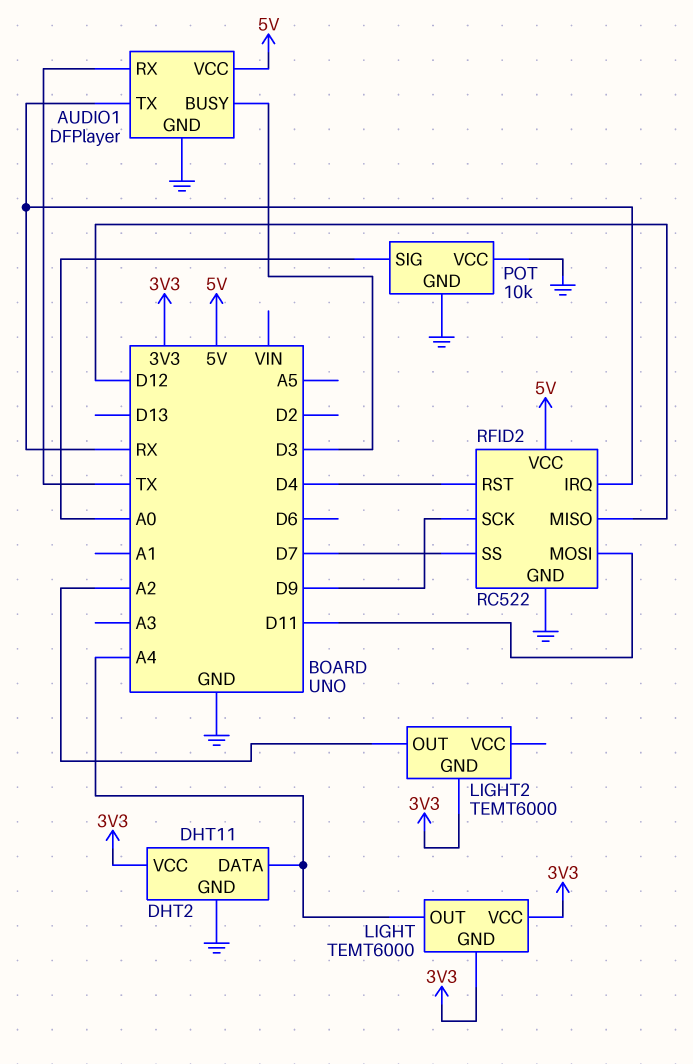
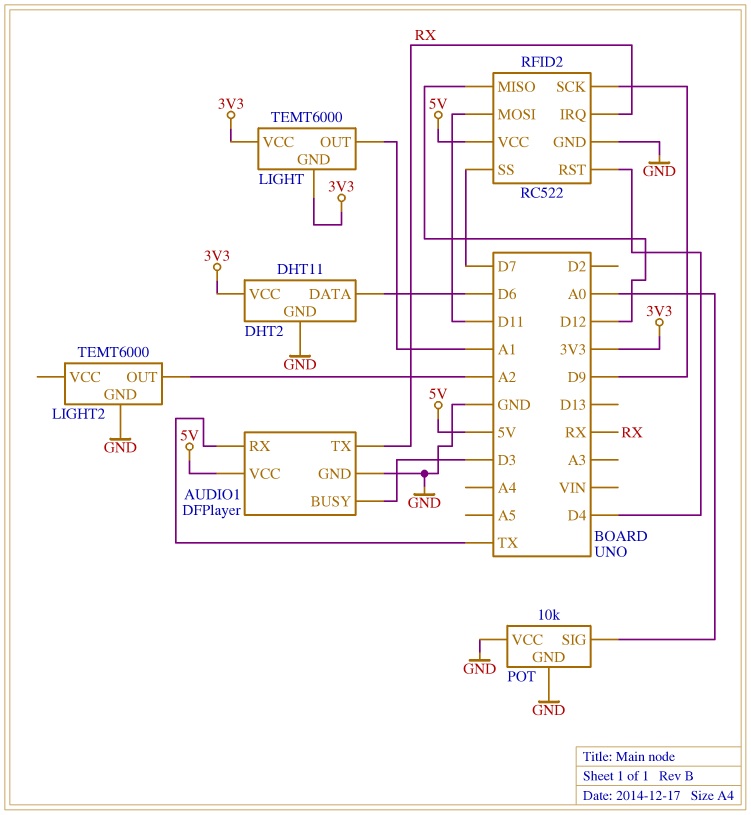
DHT2 pin DATA: A4 -> D6
LIGHT pin OUT: A4 -> A1
LIGHT2 pin GND: 3V3 -> GND

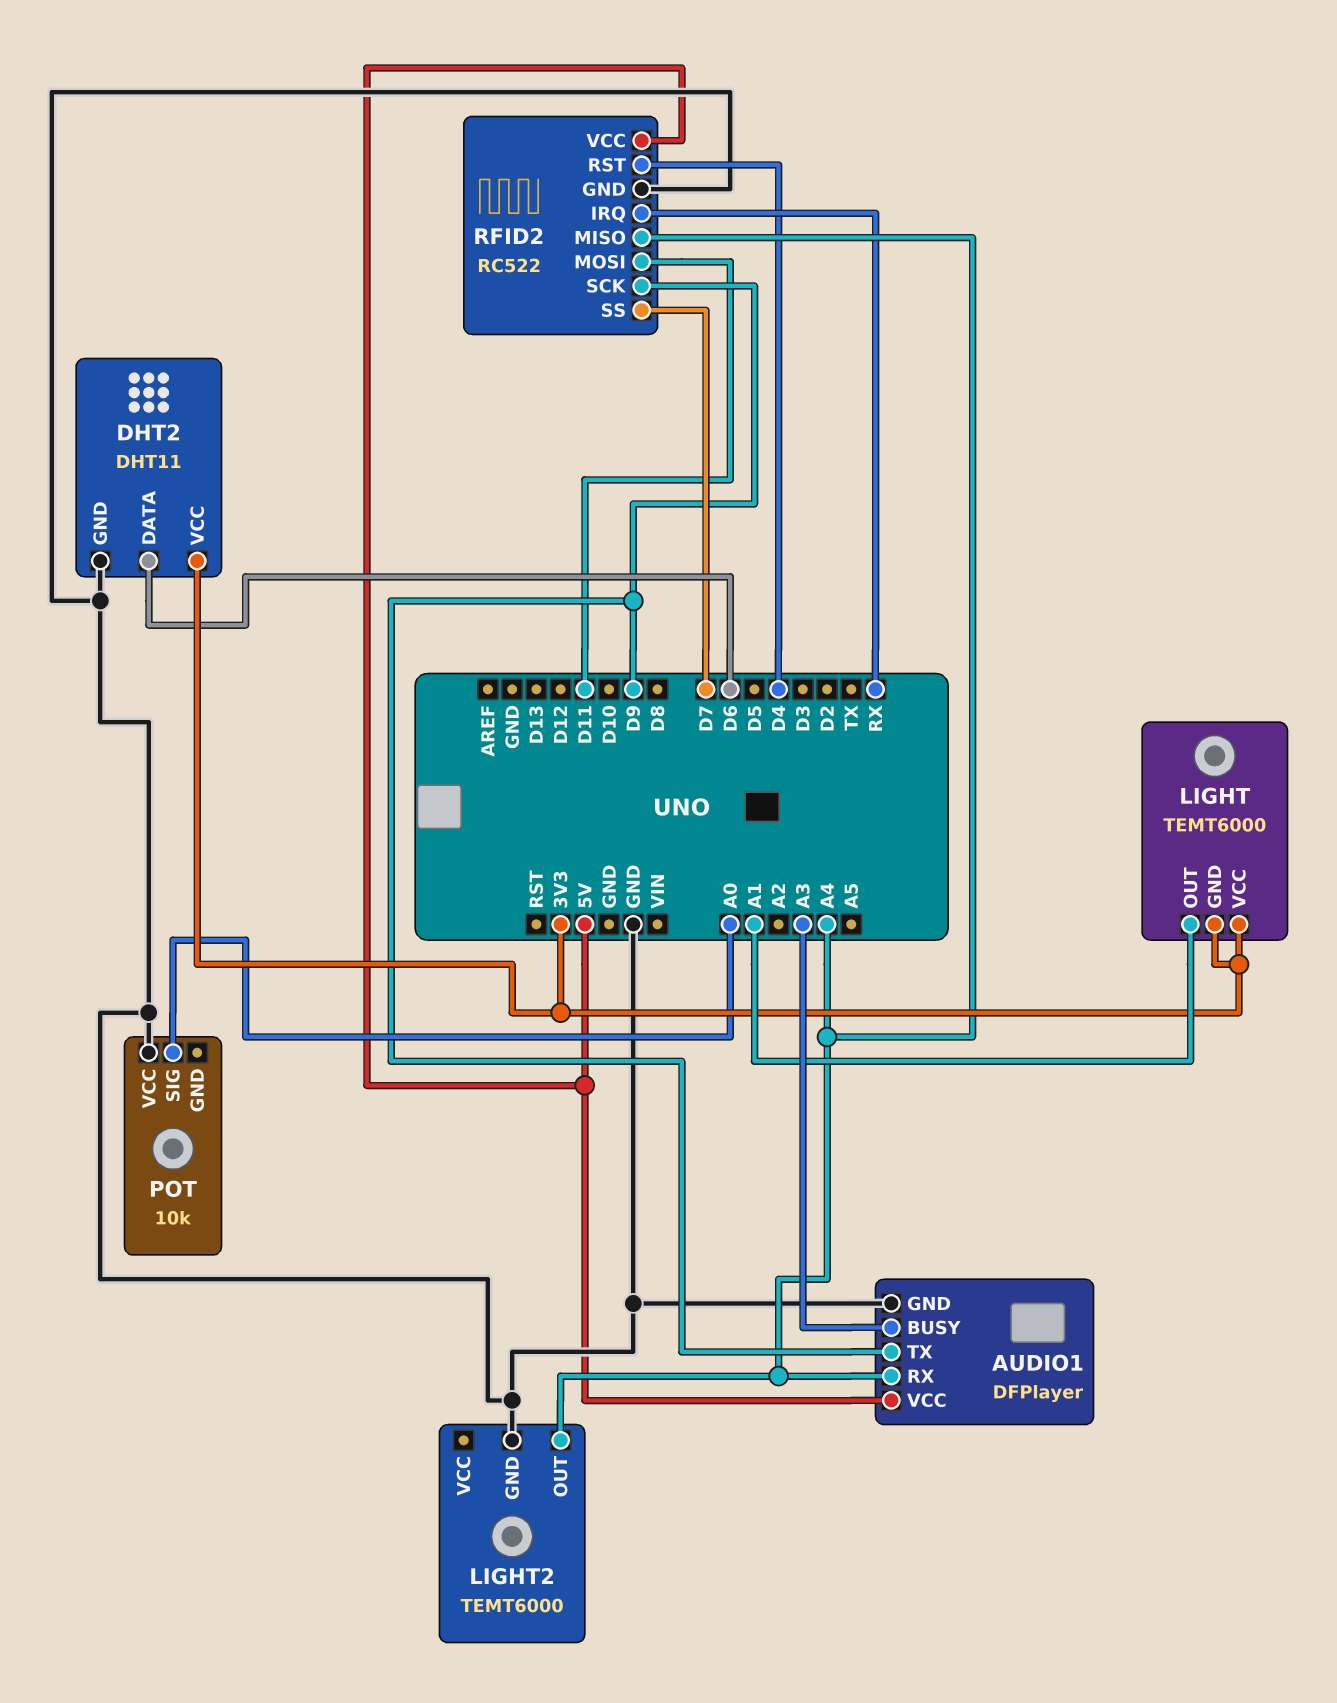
AUDIO1 pin BUSY: D3 -> A3
AUDIO1 pin RX: TX -> A4
AUDIO1 pin TX: RX -> D9
LIGHT2 pin OUT: A2 -> A4
POT pin GND: GND -> none
RFID2 pin MISO: D12 -> A4

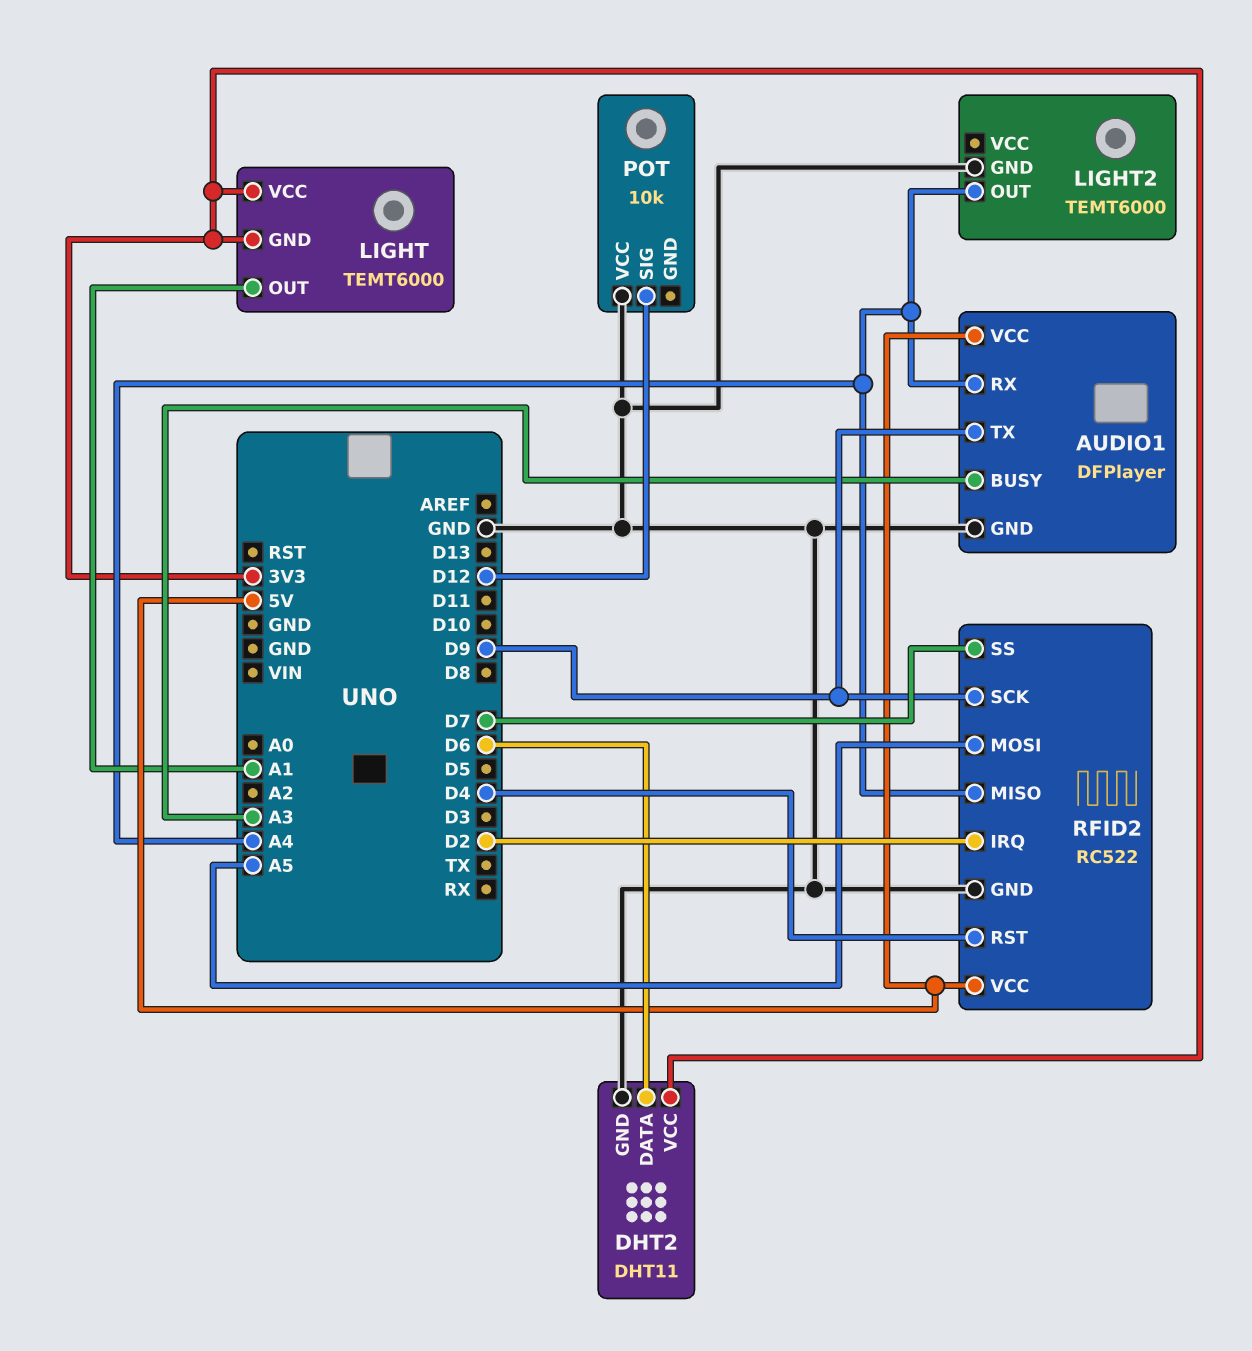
POT pin SIG: A0 -> D12
RFID2 pin IRQ: RX -> D2
RFID2 pin MOSI: D11 -> A5

